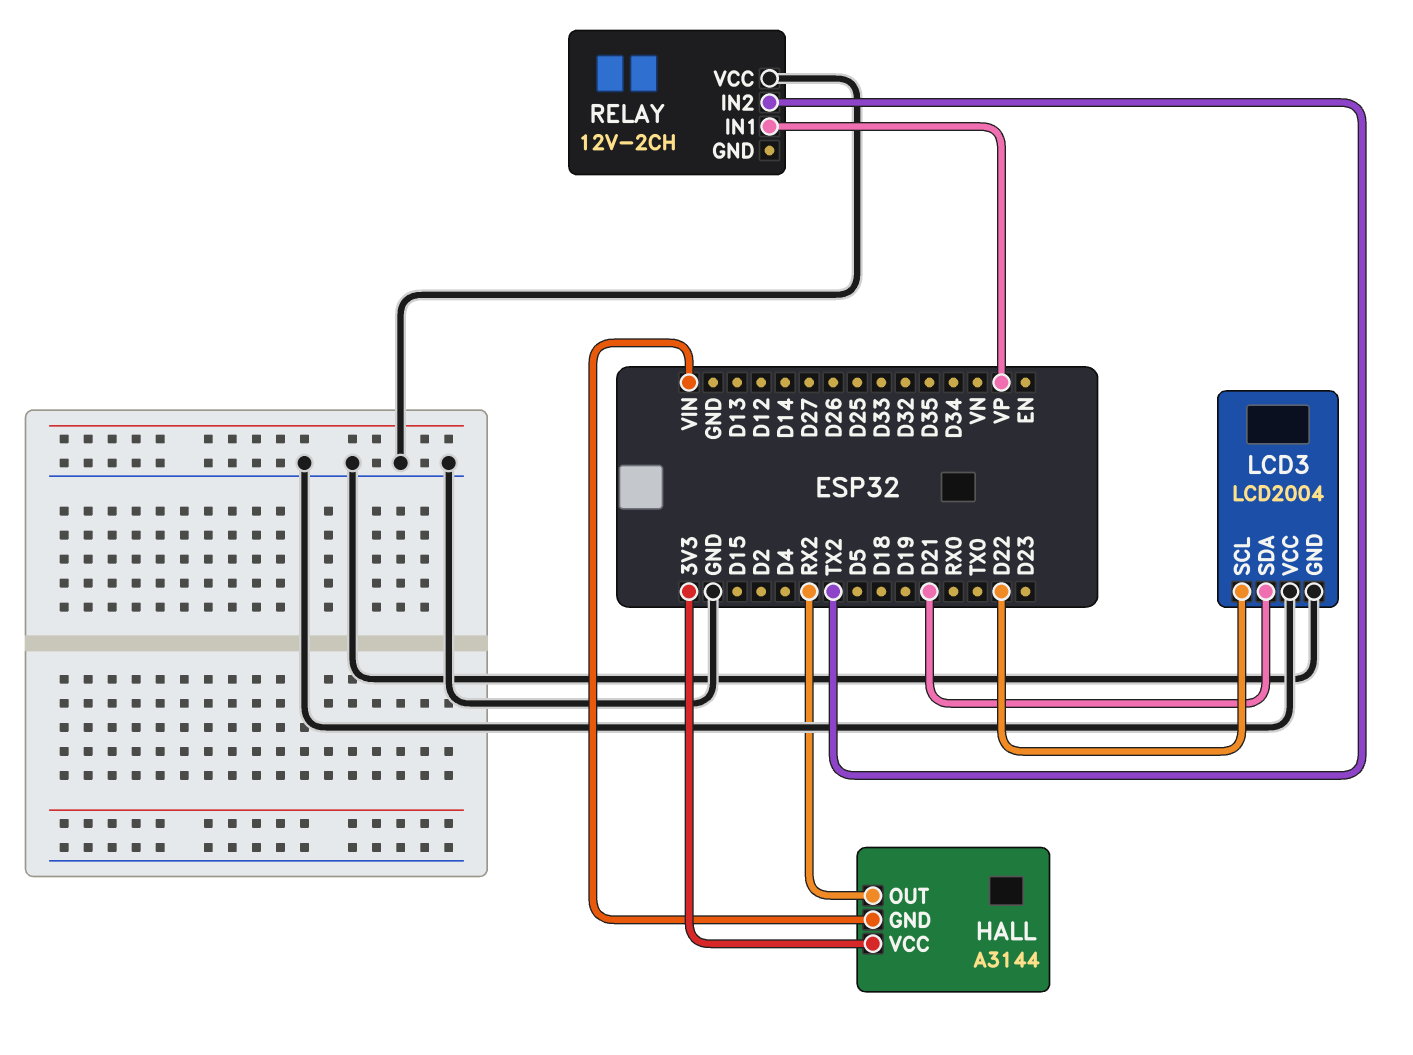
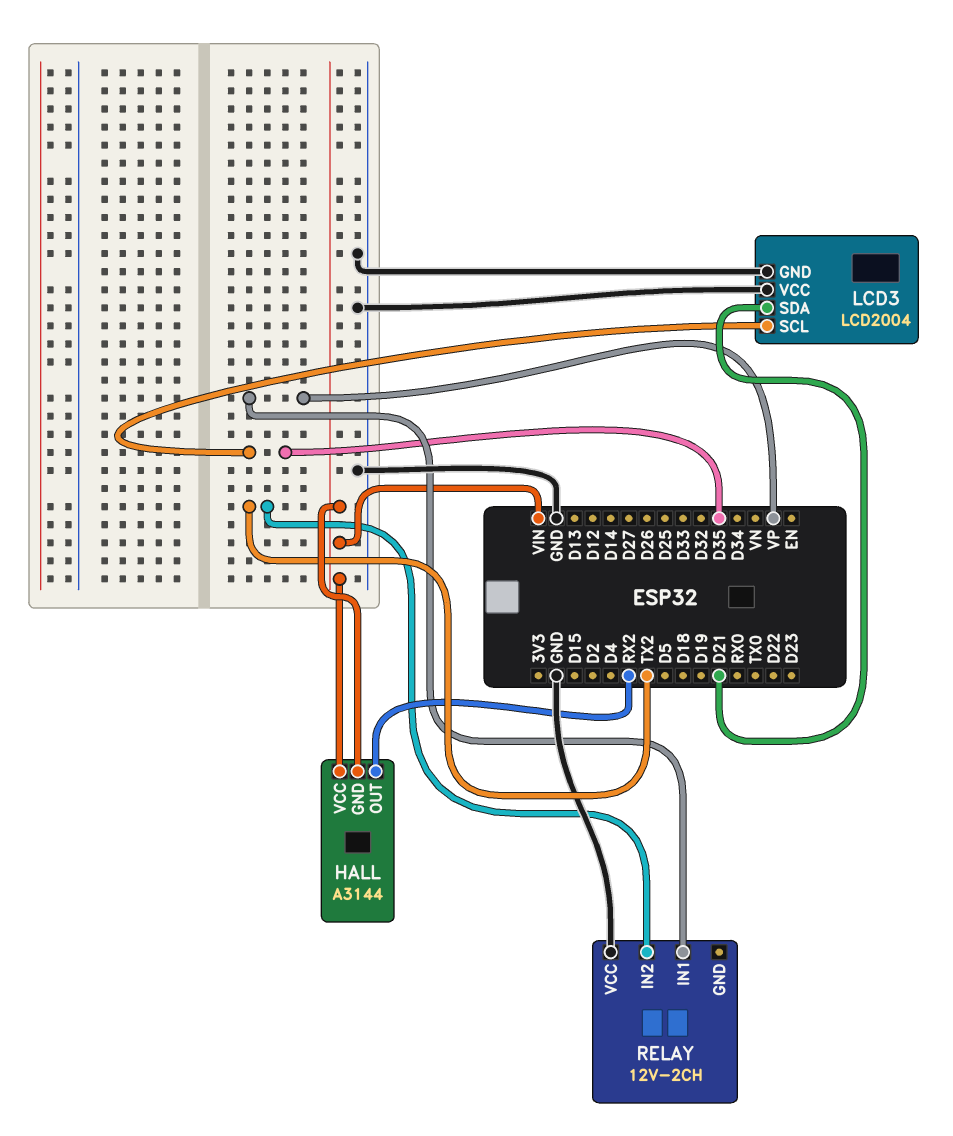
HALL pin VCC: 3V3 -> VIN
LCD3 pin SCL: D22 -> D35

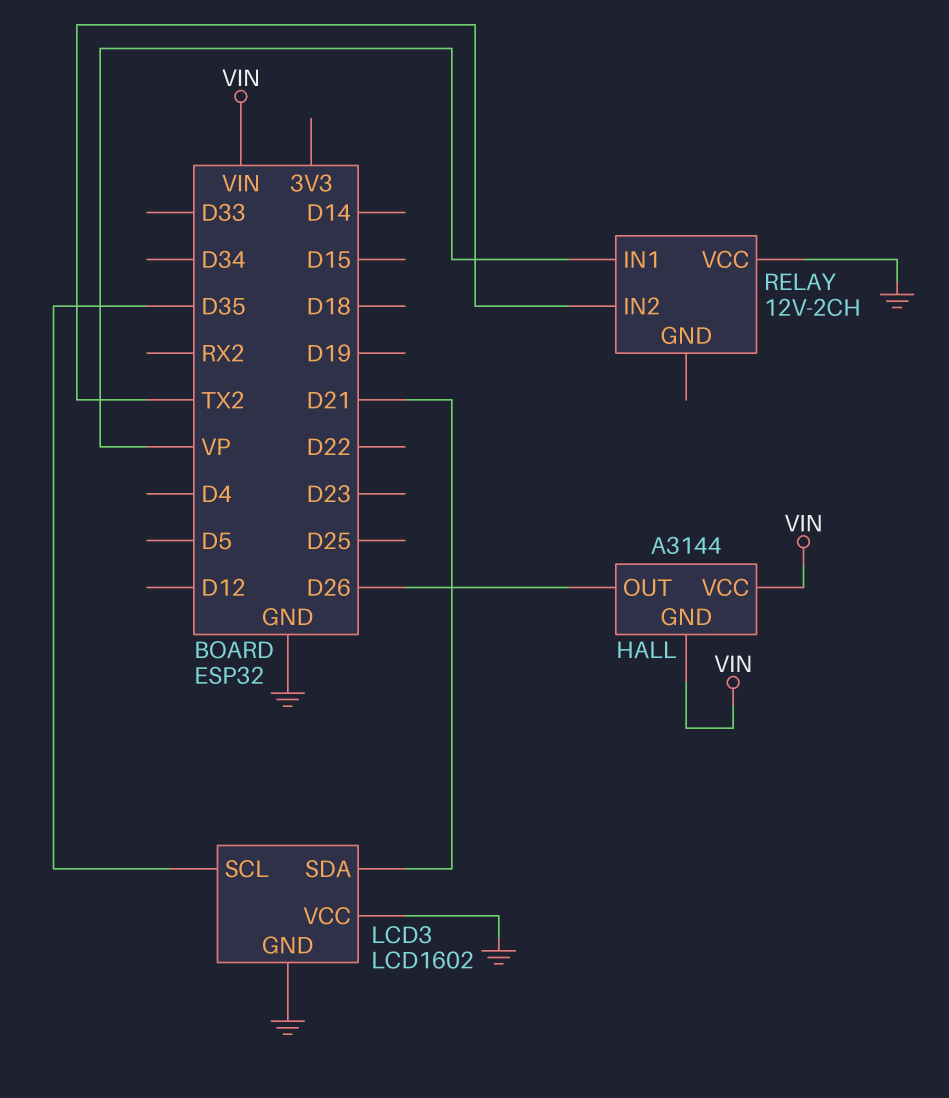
HALL pin OUT: RX2 -> D26
LCD3: LCD2004 -> LCD1602

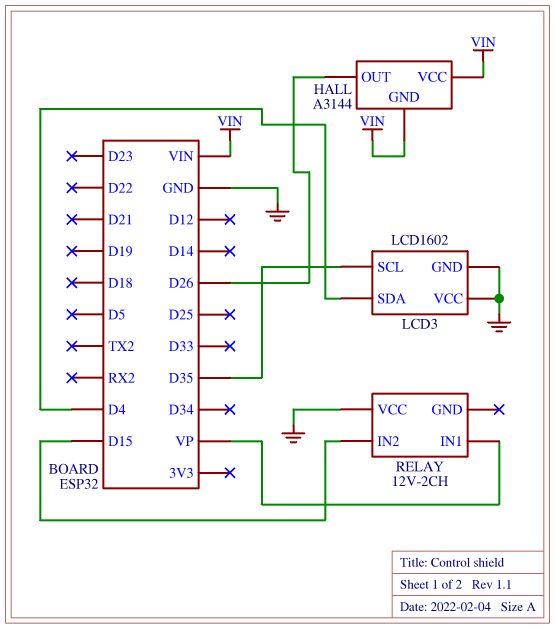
LCD3 pin SDA: D21 -> D4
RELAY pin IN2: TX2 -> D15

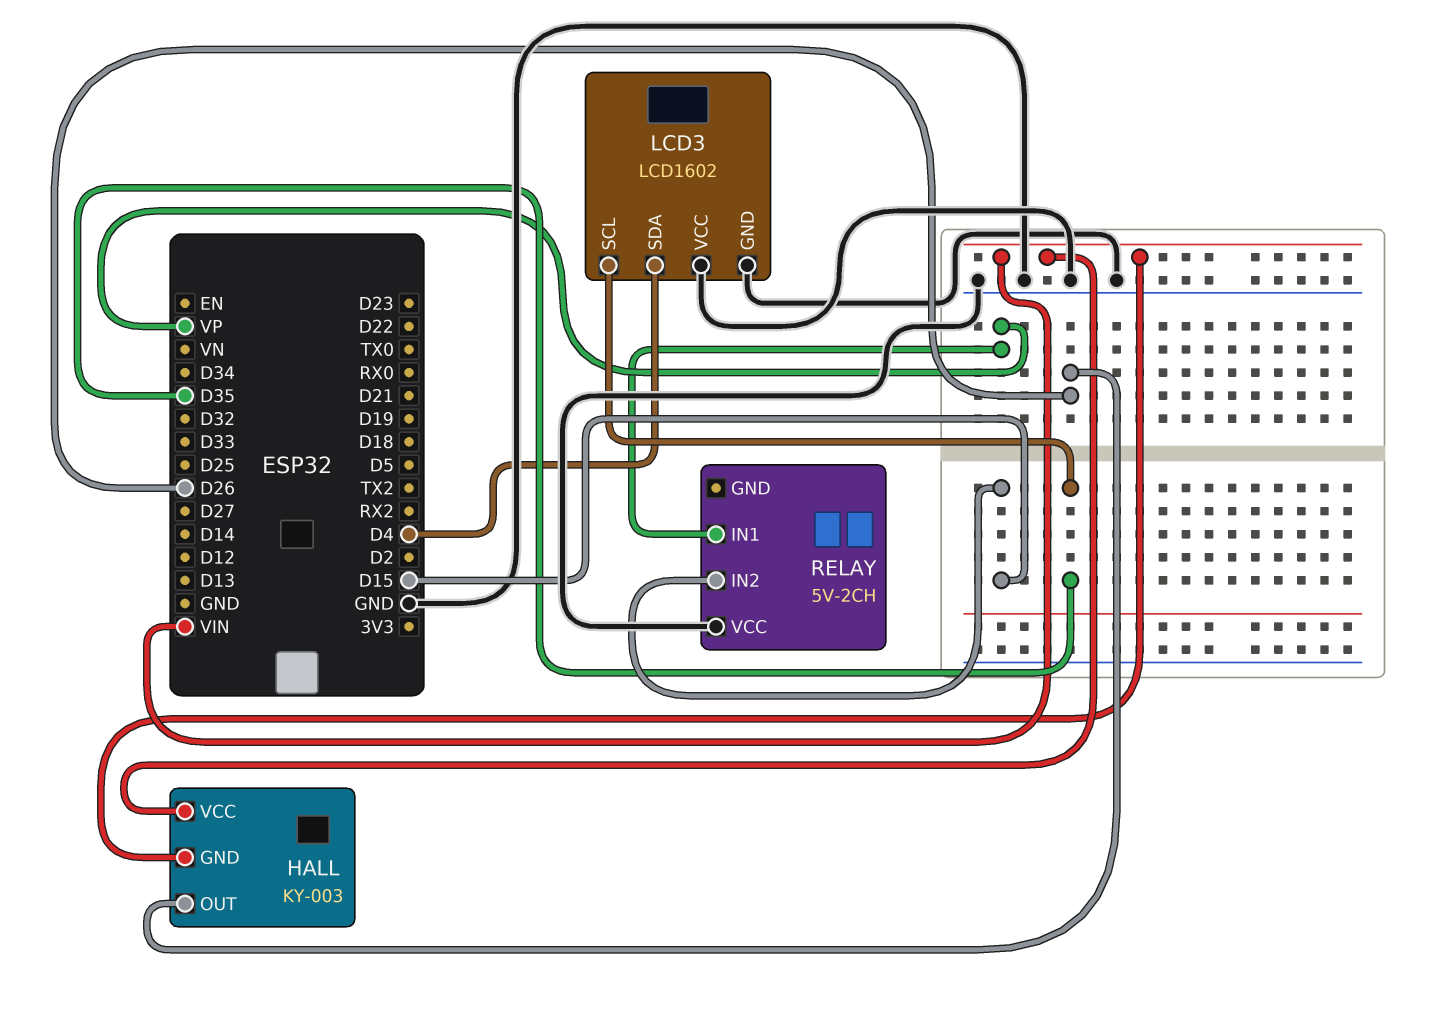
HALL: A3144 -> KY-003
RELAY: 12V-2CH -> 5V-2CH

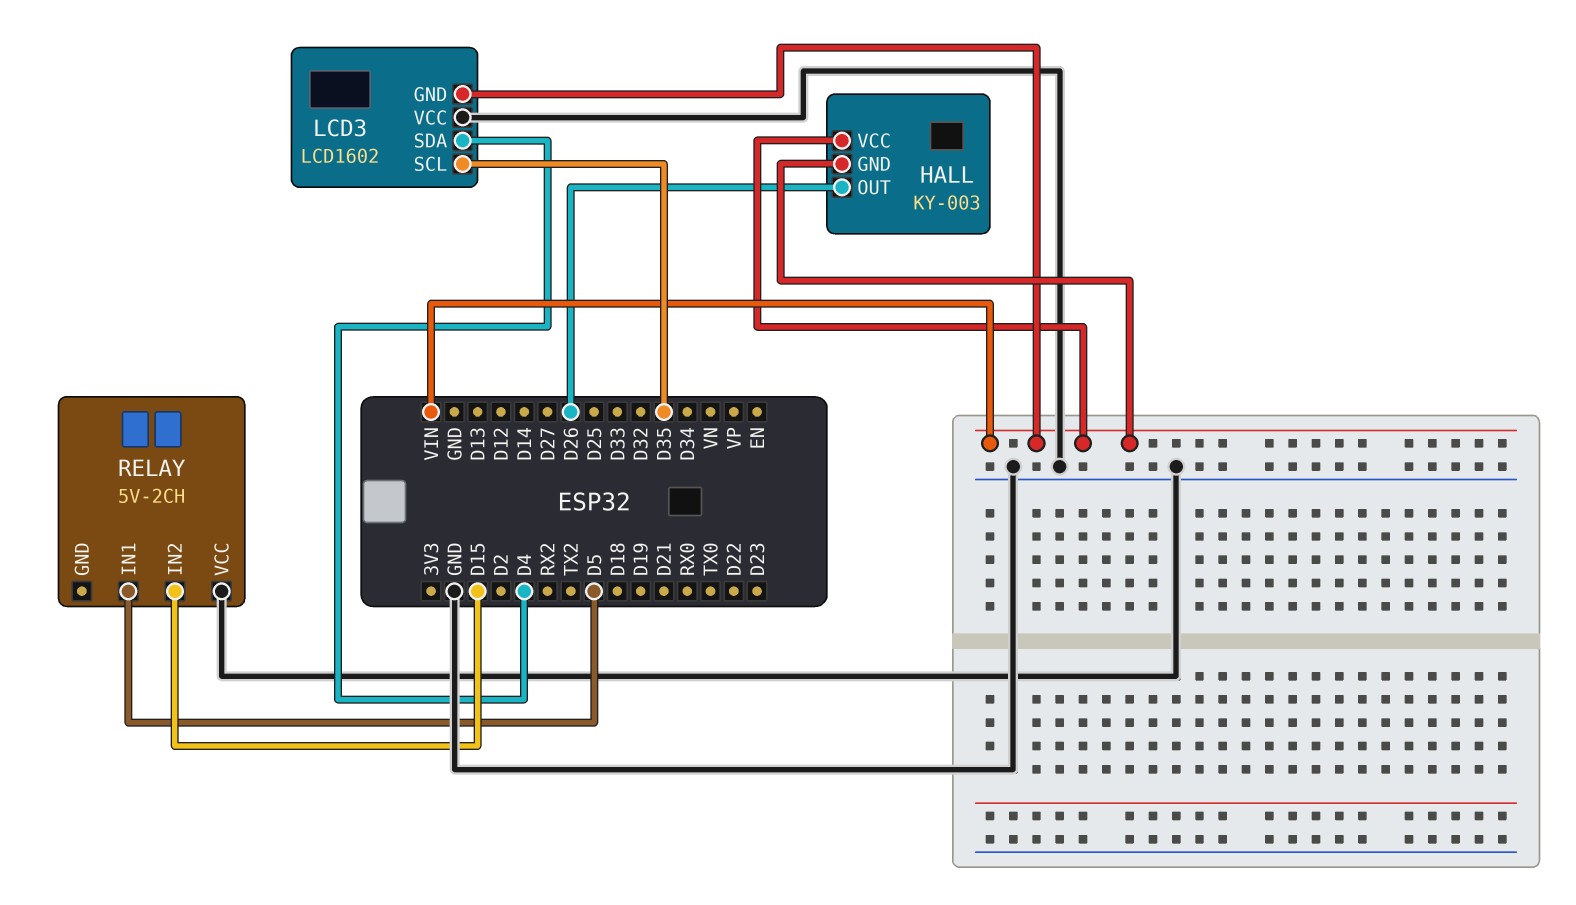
LCD3 pin GND: GND -> VIN
RELAY pin IN1: VP -> D5

